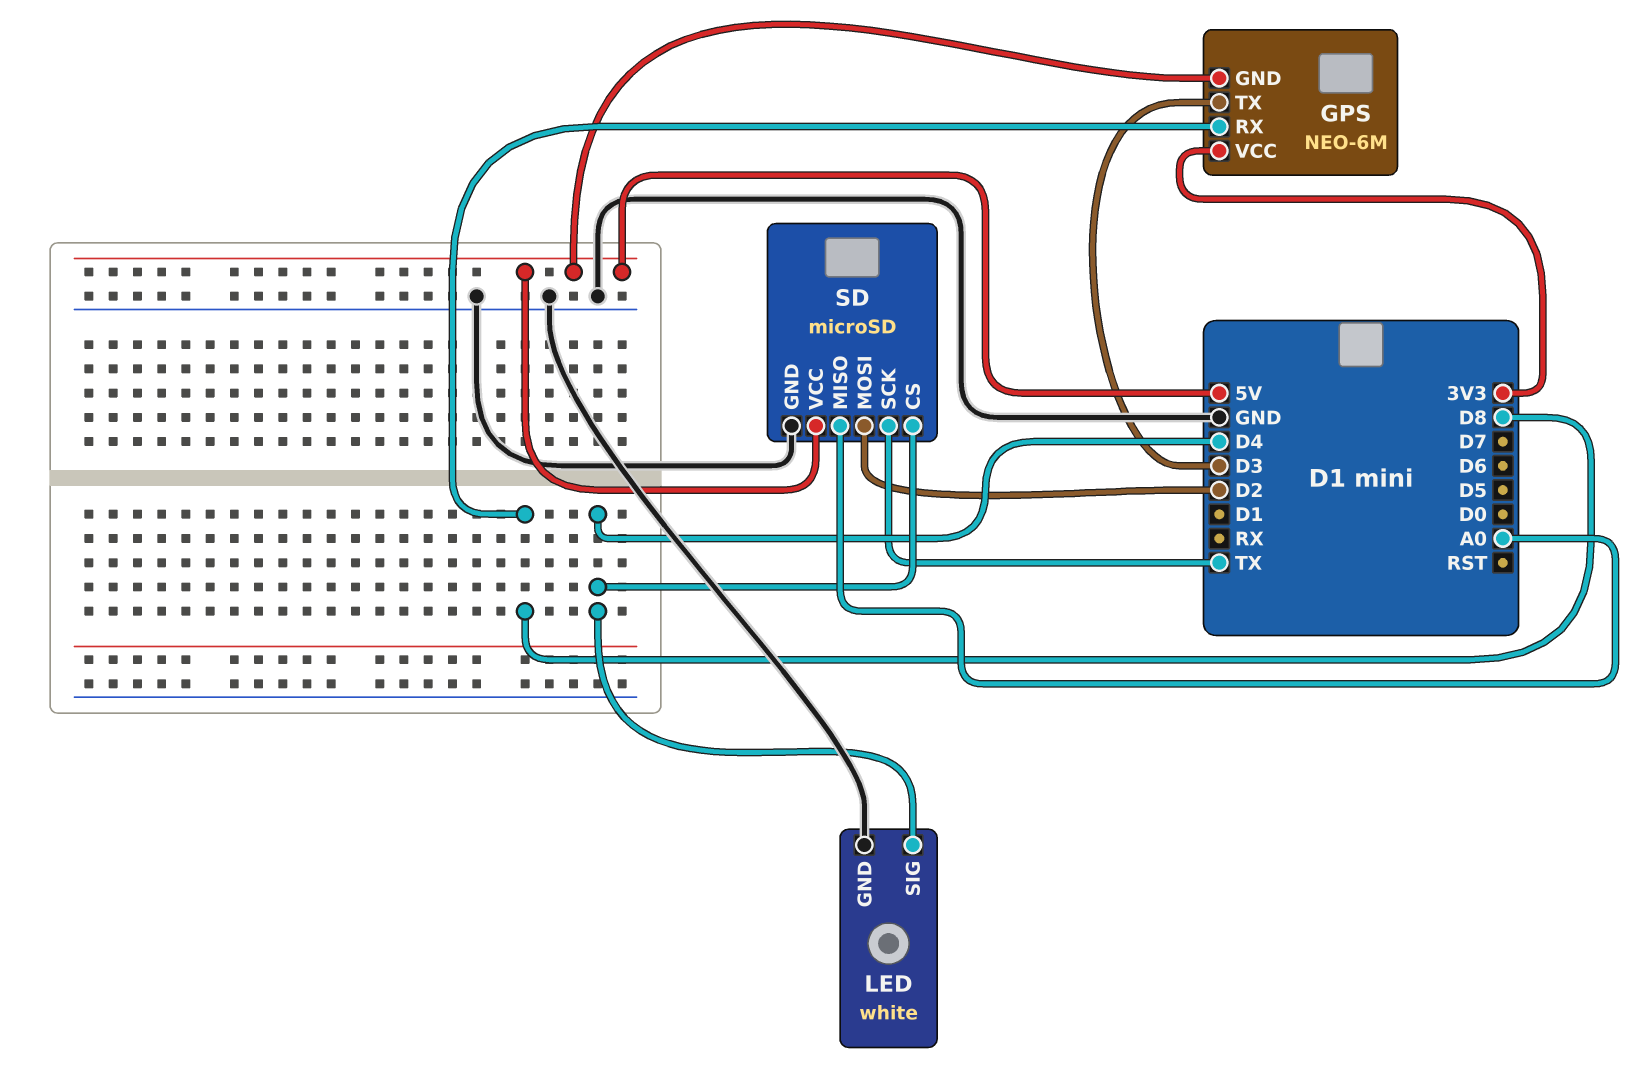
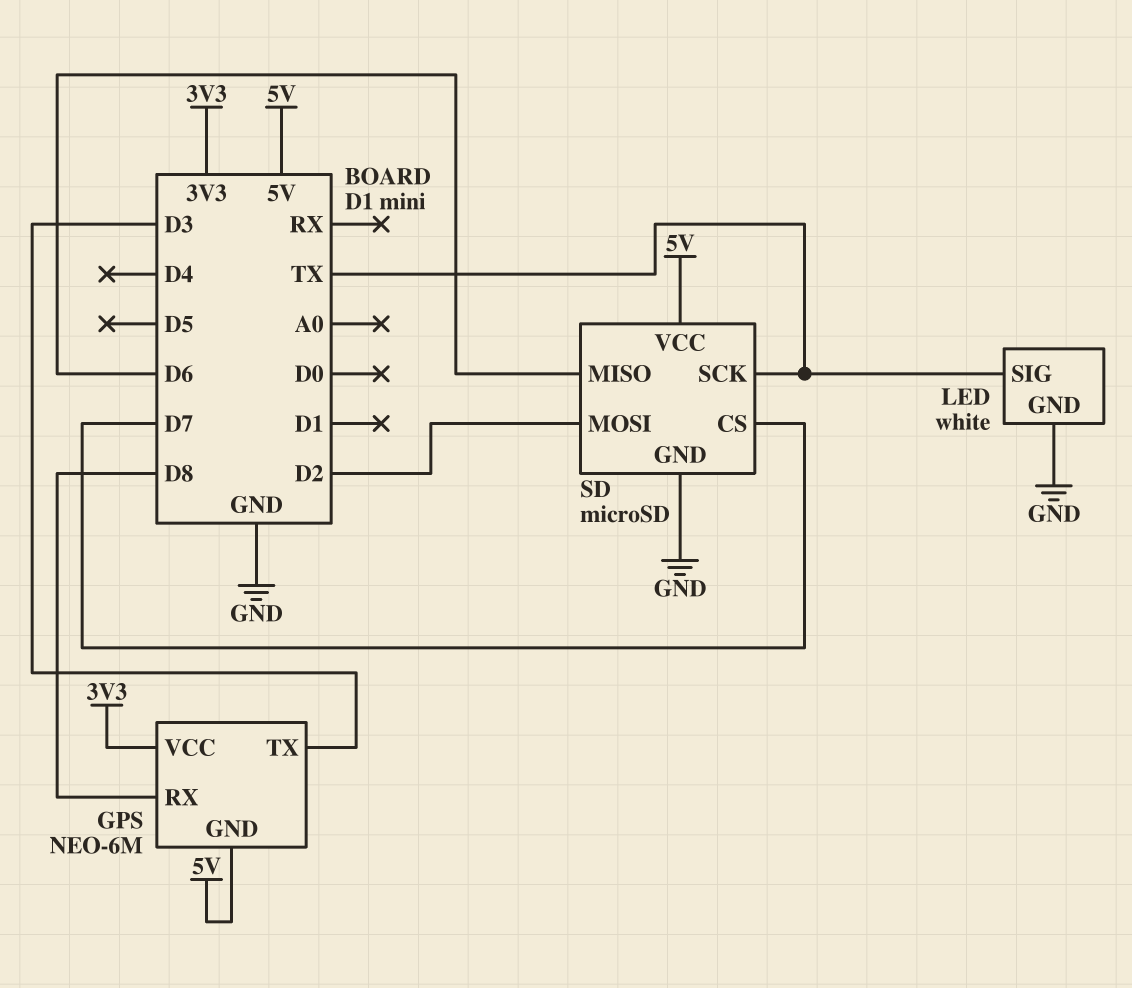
LED pin SIG: D4 -> TX
SD pin CS: D4 -> D7
SD pin MISO: A0 -> D6

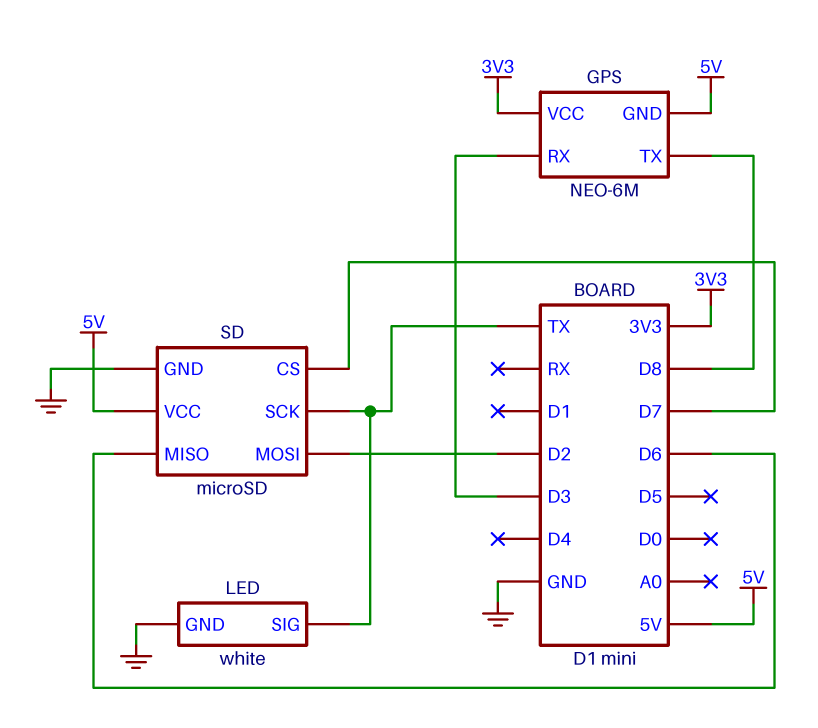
GPS pin RX: D8 -> D3
GPS pin TX: D3 -> D8

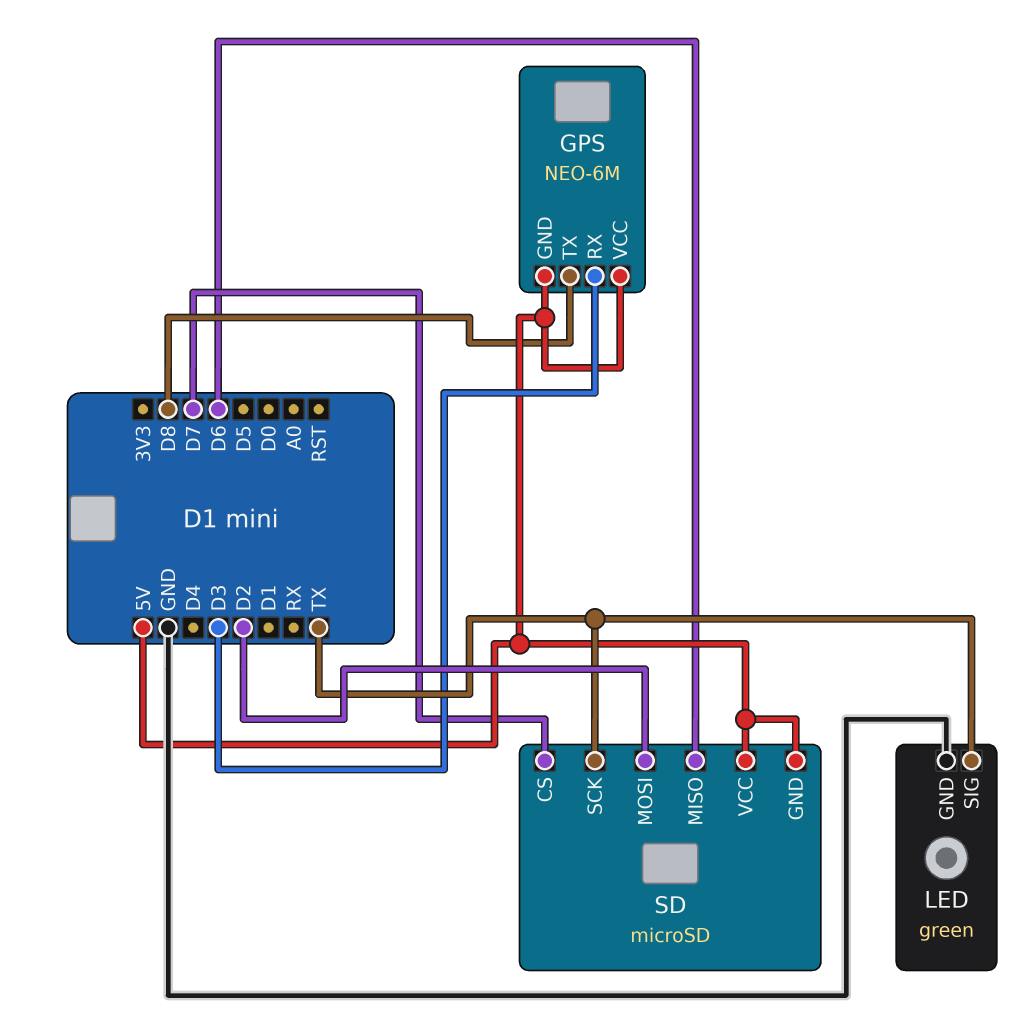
GPS pin VCC: 3V3 -> 5V
LED: white -> green
SD pin GND: GND -> 5V

